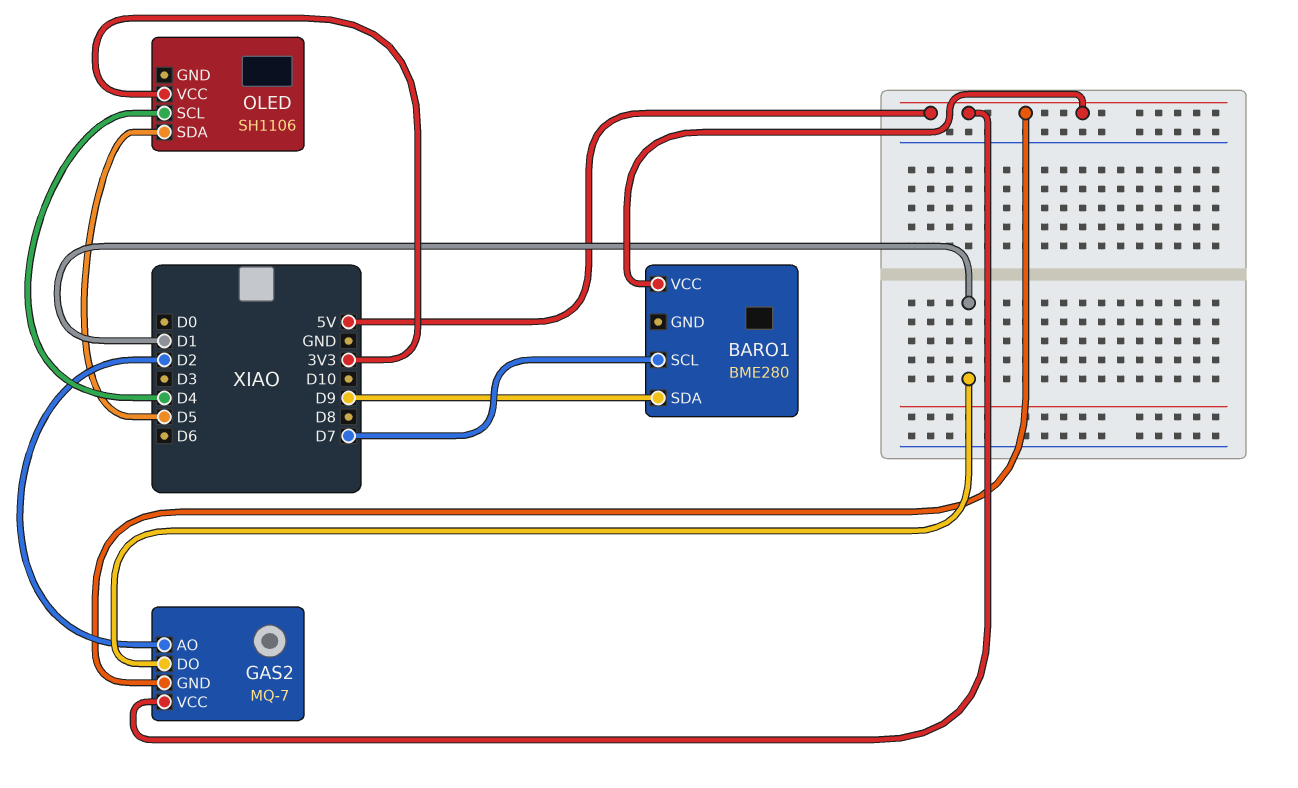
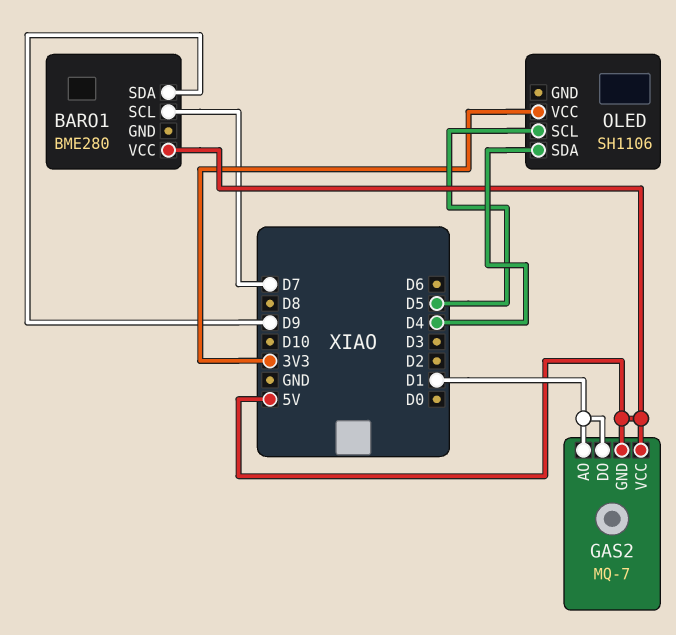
GAS2 pin AO: D2 -> D1
OLED pin SCL: D4 -> D5
OLED pin SDA: D5 -> D4

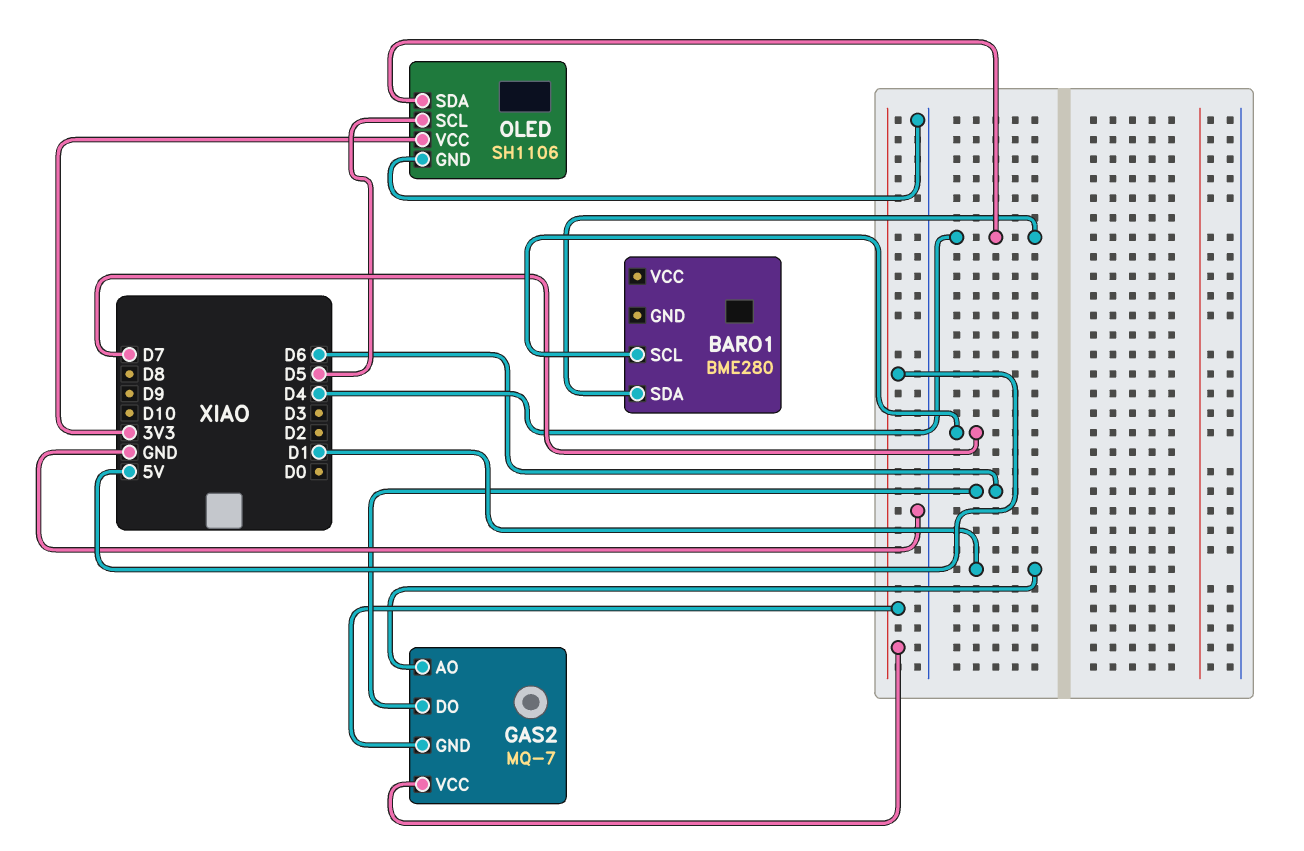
BARO1 pin SDA: D9 -> D4
BARO1 pin VCC: 5V -> none
GAS2 pin DO: D1 -> D6
OLED pin GND: none -> GND

